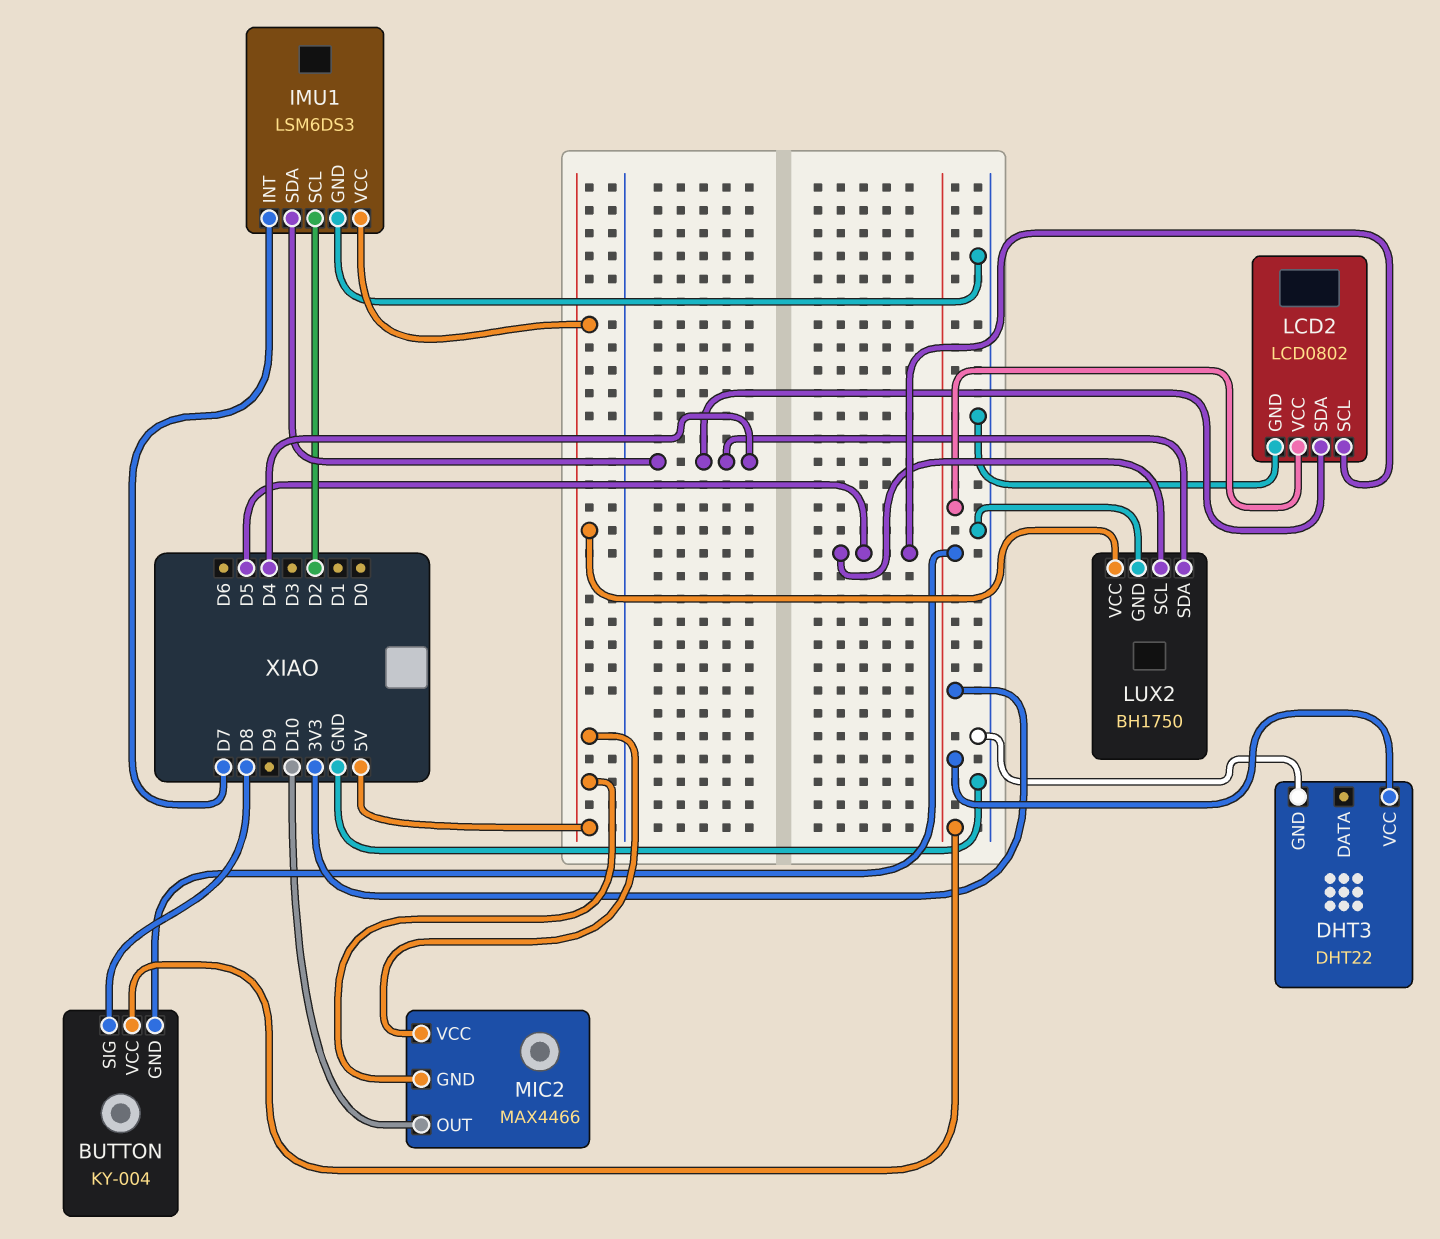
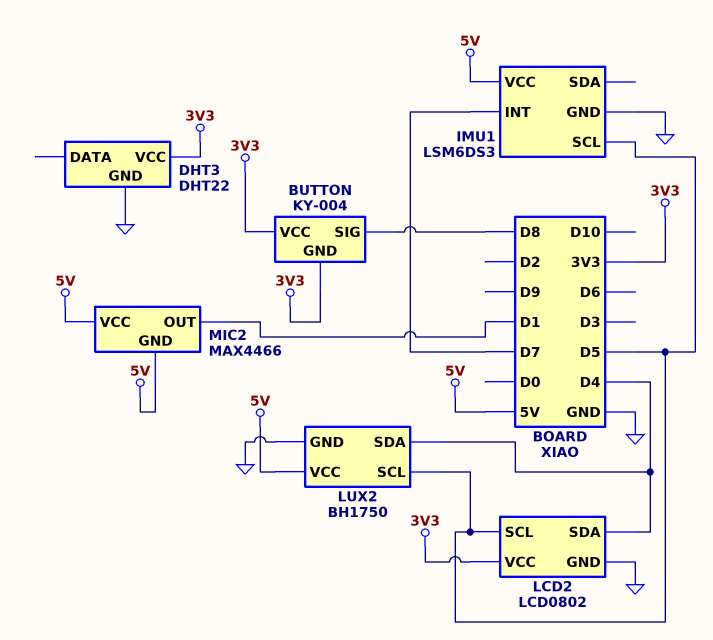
IMU1 pin SCL: D2 -> D5
IMU1 pin SDA: D4 -> none
MIC2 pin OUT: D10 -> D1

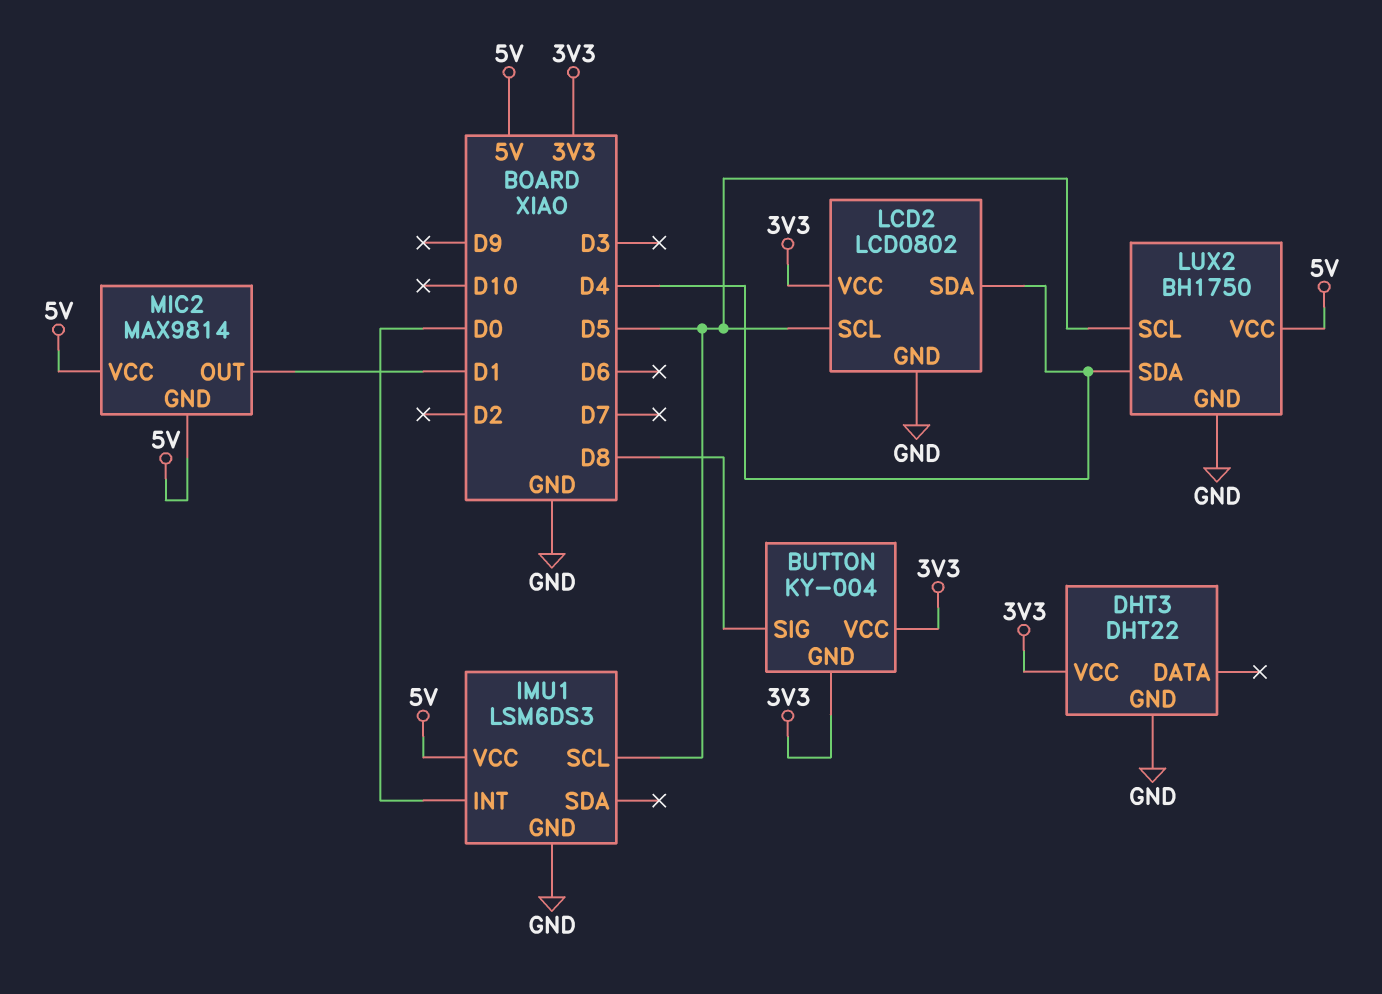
IMU1 pin INT: D7 -> D0
MIC2: MAX4466 -> MAX9814

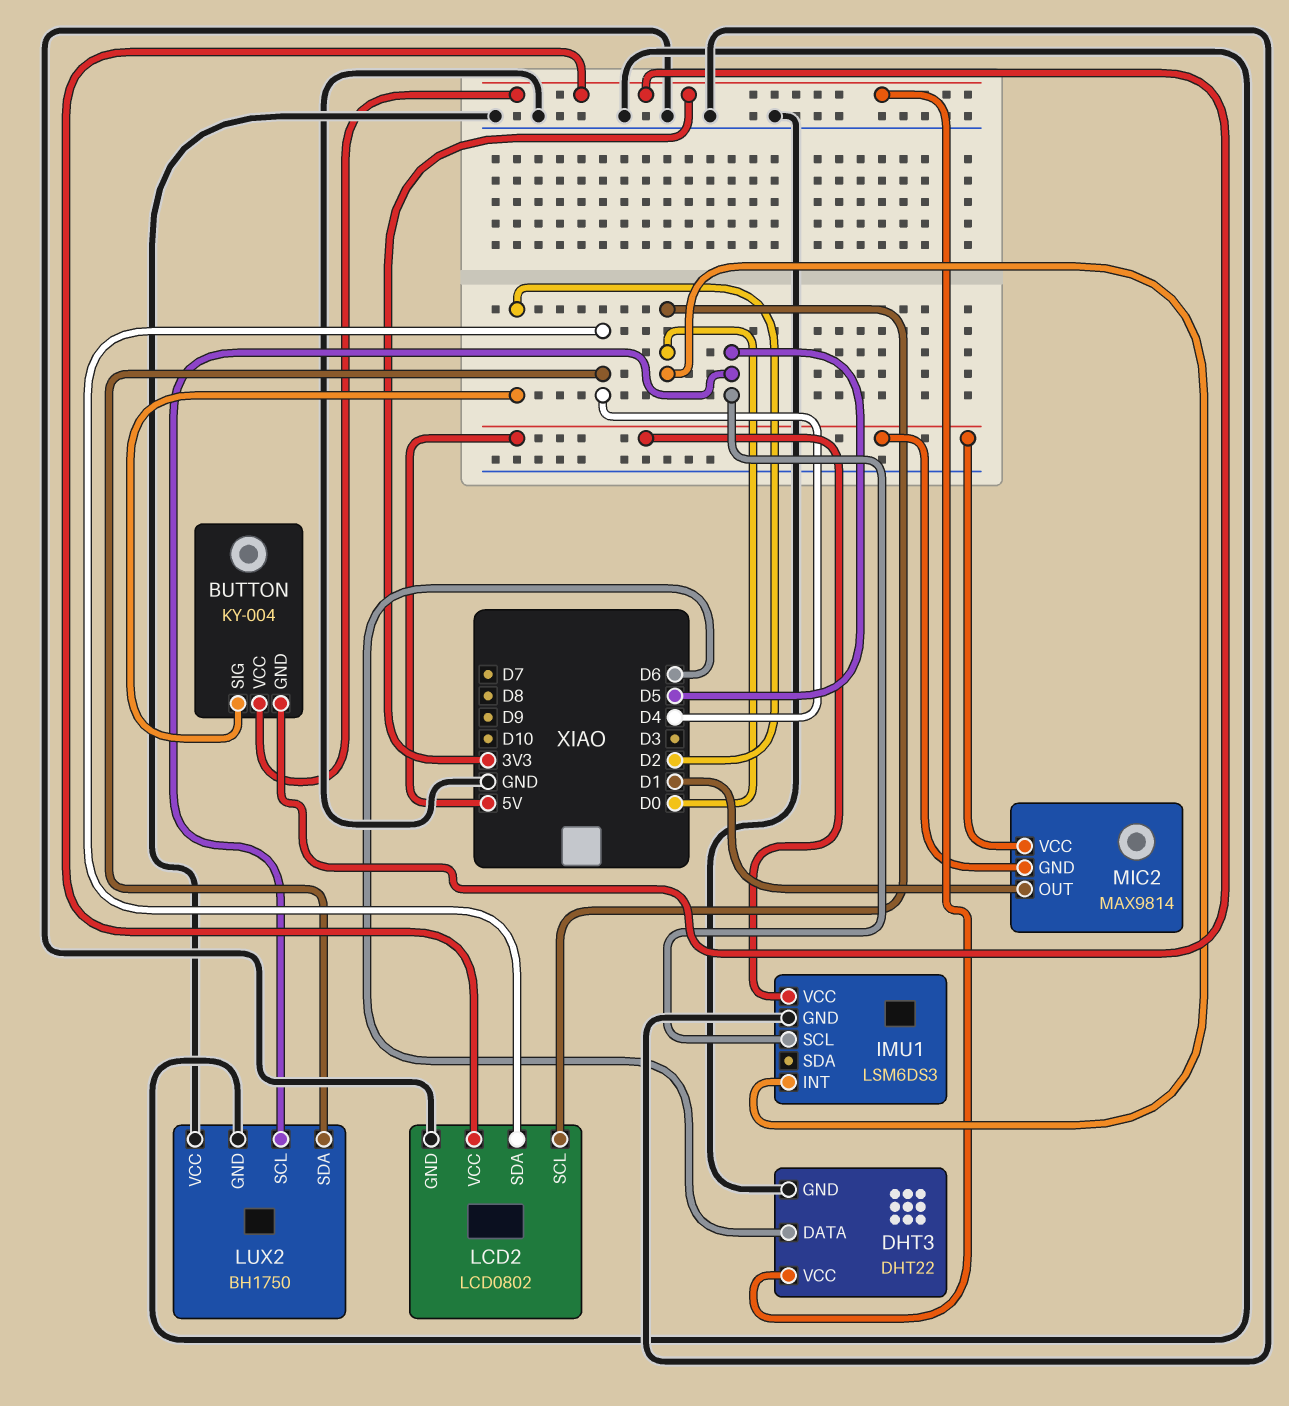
BUTTON pin SIG: D8 -> D2
DHT3 pin DATA: none -> D6
LCD2 pin SCL: D5 -> D0
LUX2 pin VCC: 5V -> GND

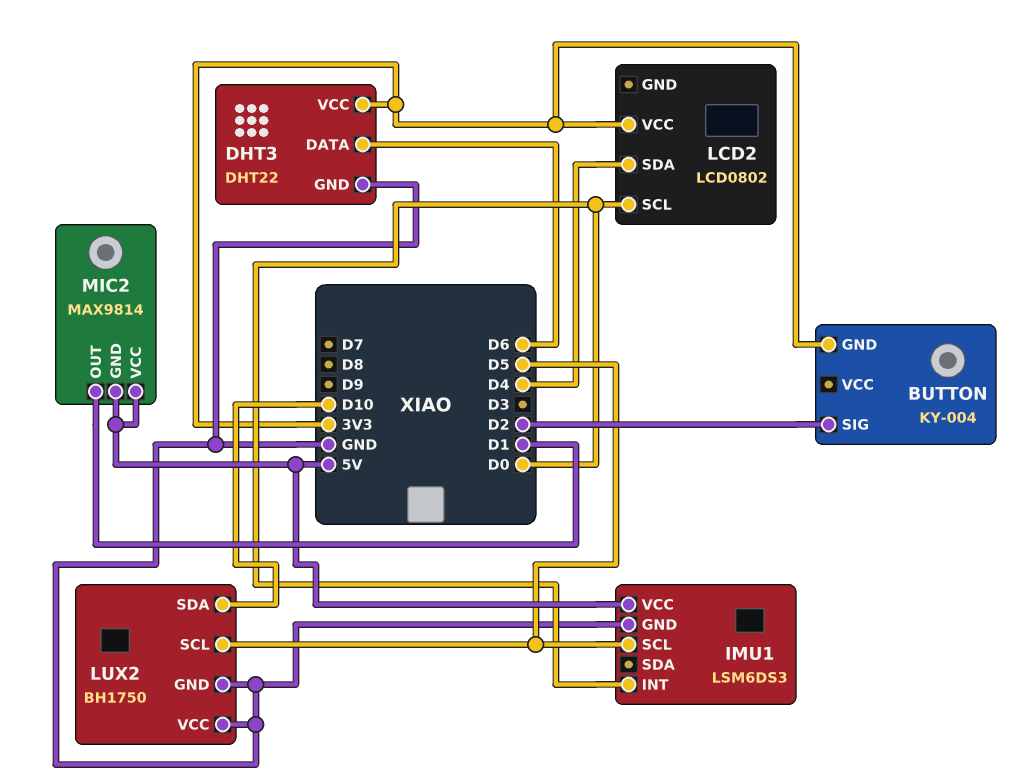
BUTTON pin VCC: 3V3 -> none
LCD2 pin GND: GND -> none
LUX2 pin SDA: D4 -> D10

